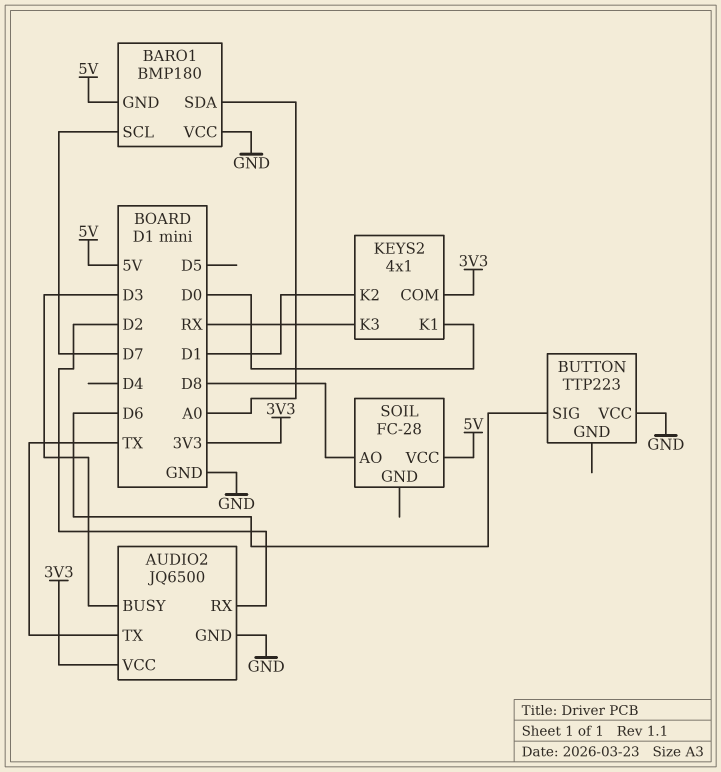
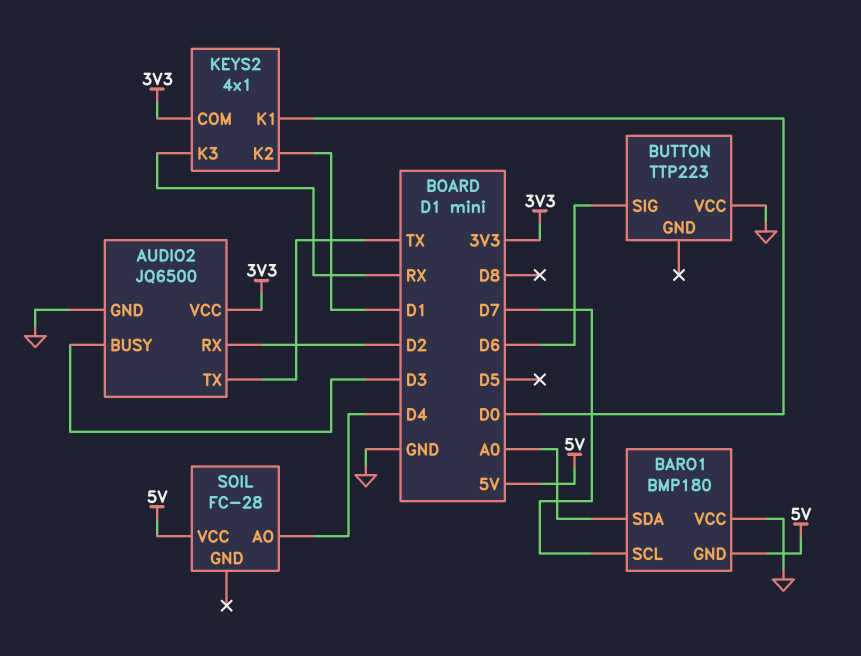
SOIL pin AO: D8 -> D4

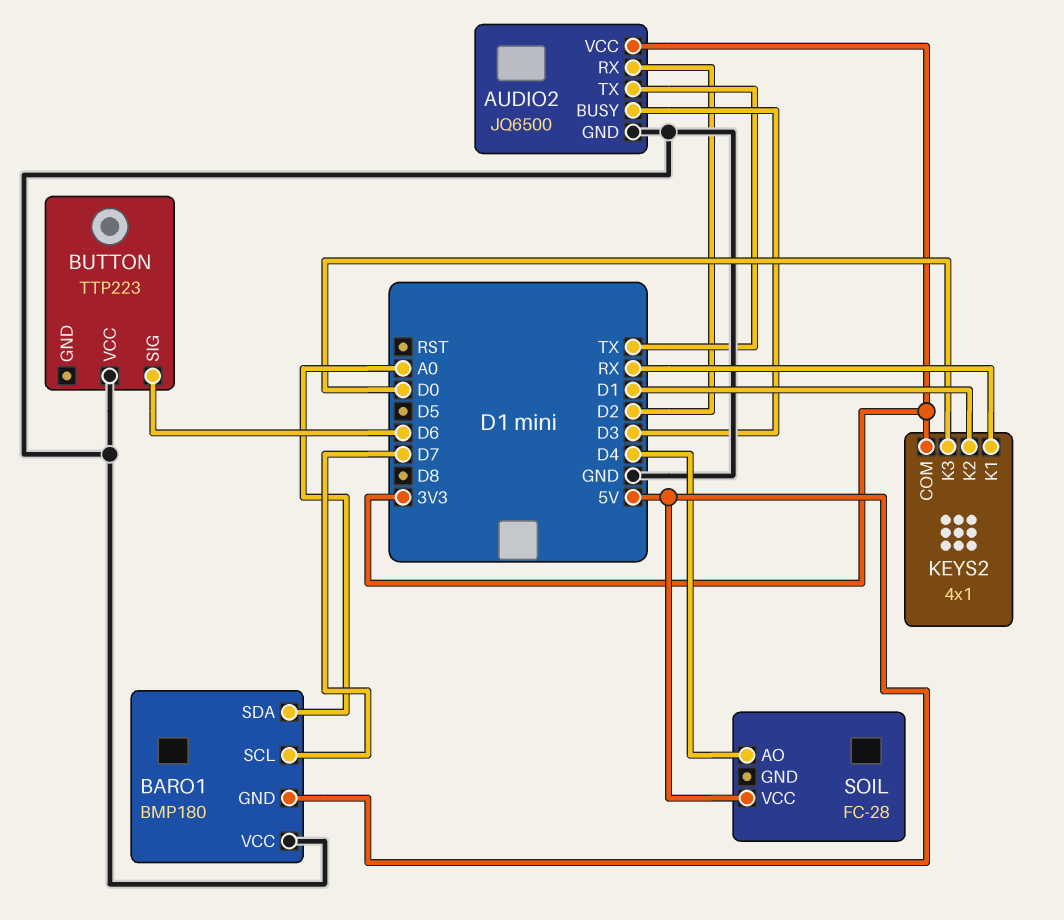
KEYS2 pin K1: D0 -> RX
KEYS2 pin K3: RX -> D0

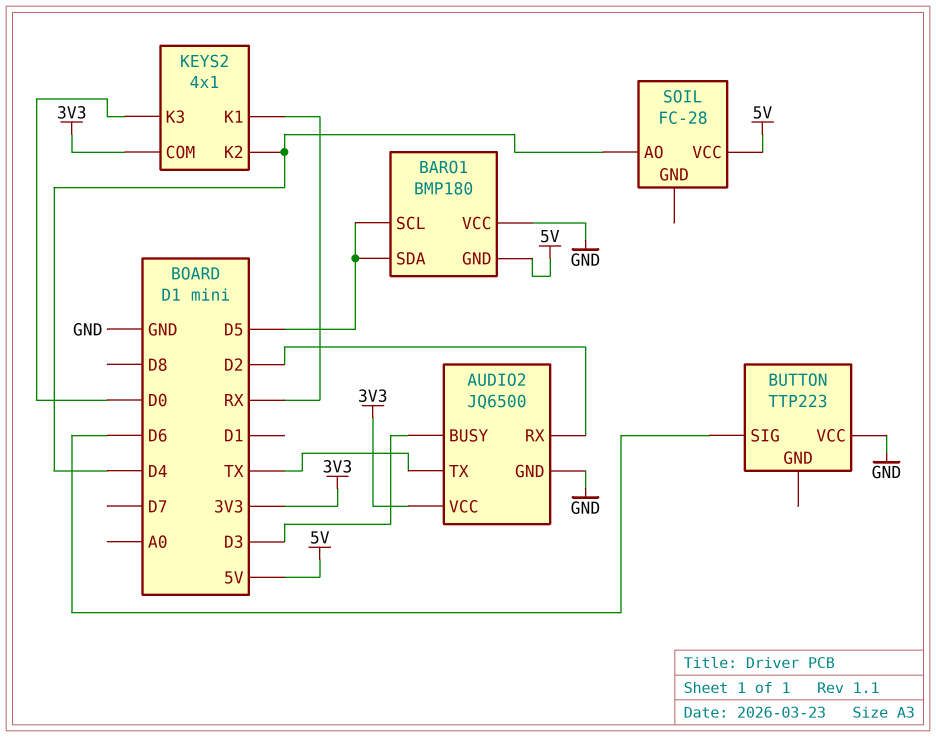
BARO1 pin SCL: D7 -> D5
BARO1 pin SDA: A0 -> D5
KEYS2 pin K2: D1 -> D4

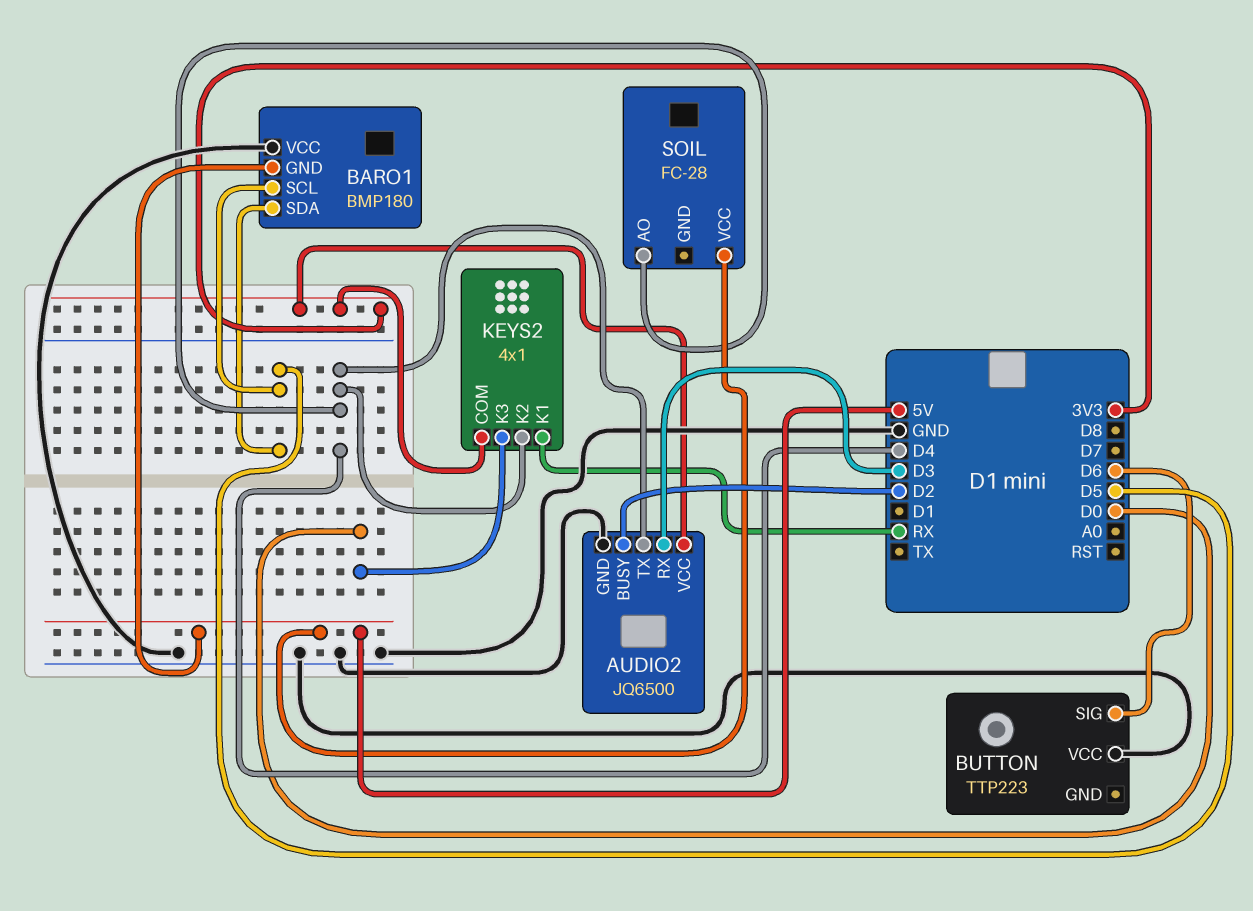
AUDIO2 pin BUSY: D3 -> D2
AUDIO2 pin RX: D2 -> D3
AUDIO2 pin TX: TX -> D4

